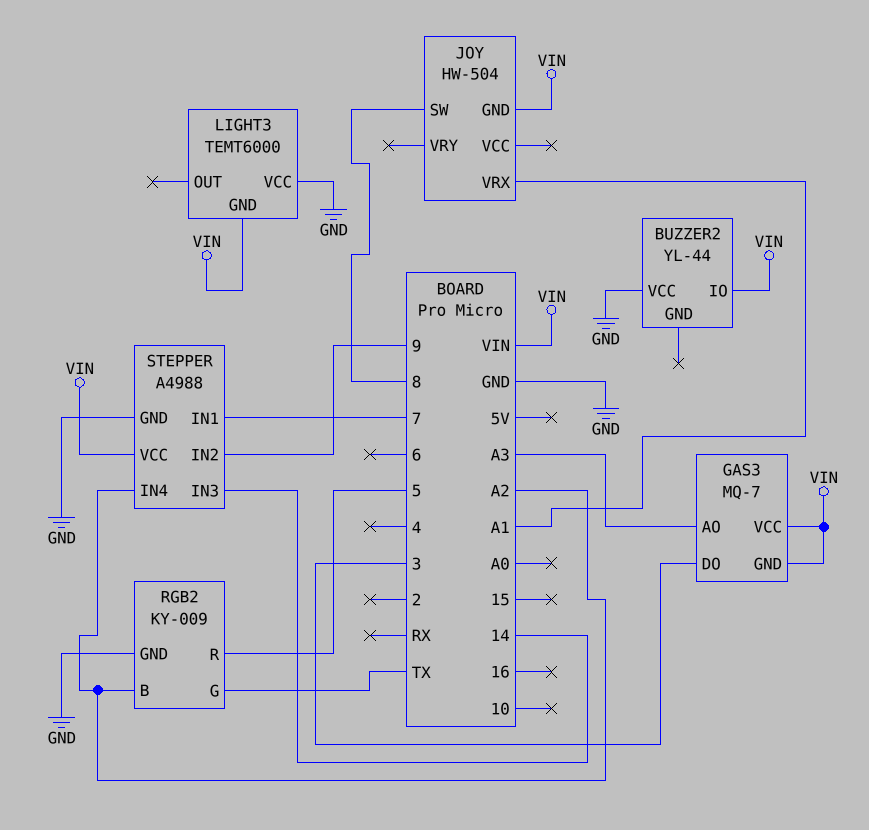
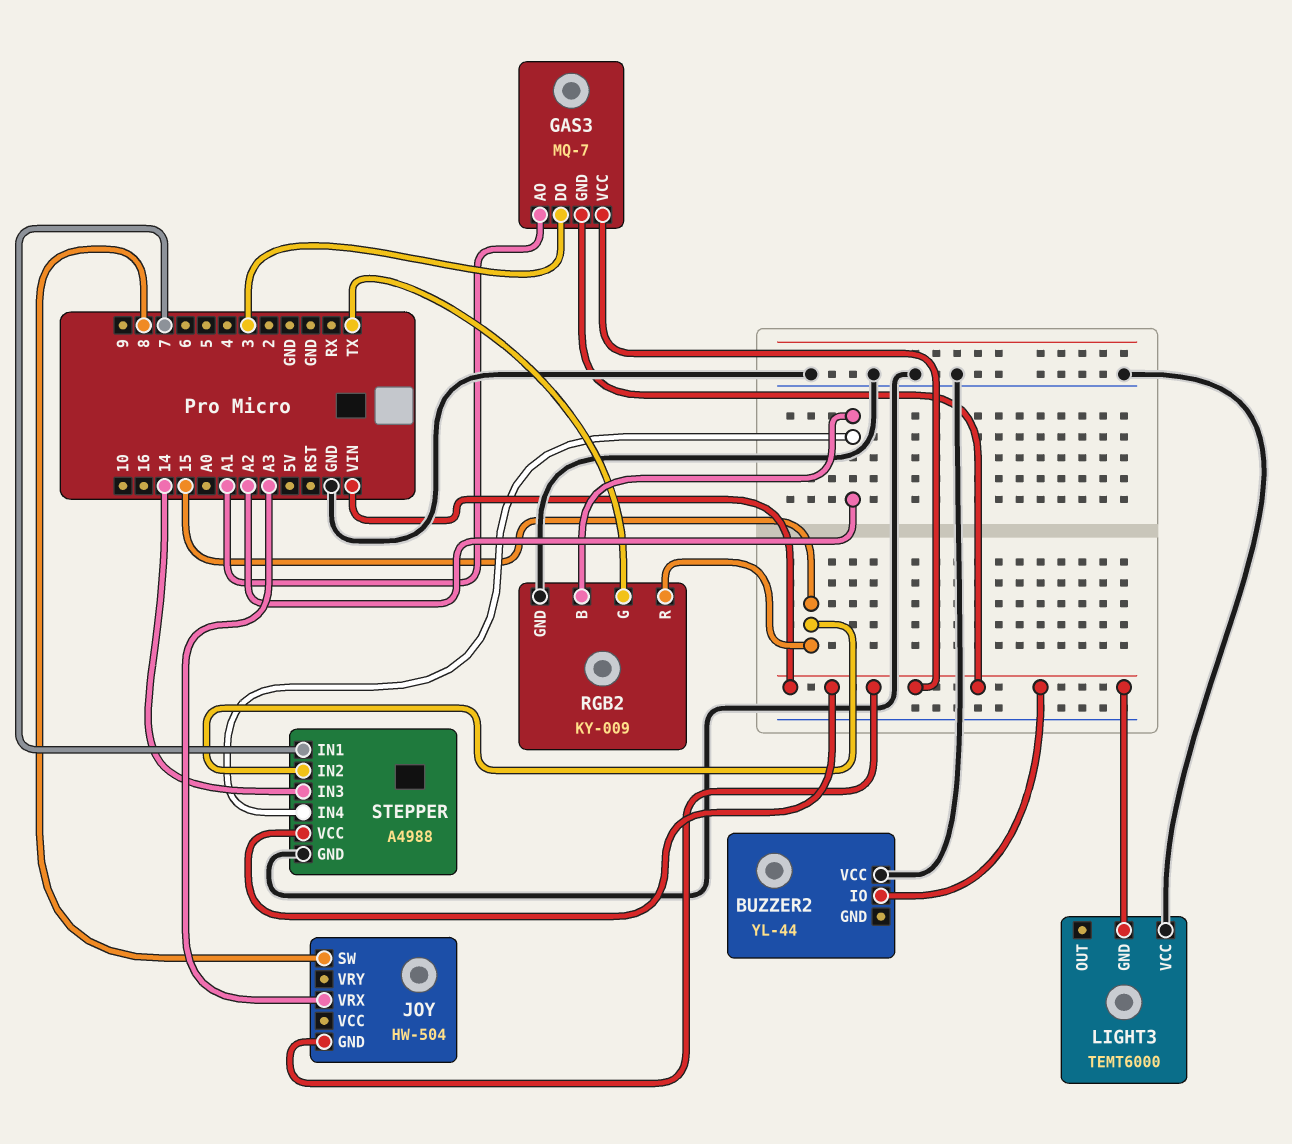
GAS3 pin AO: A3 -> A1
JOY pin VRX: A1 -> A3
RGB2 pin R: 5 -> 15
STEPPER pin IN2: 9 -> 15

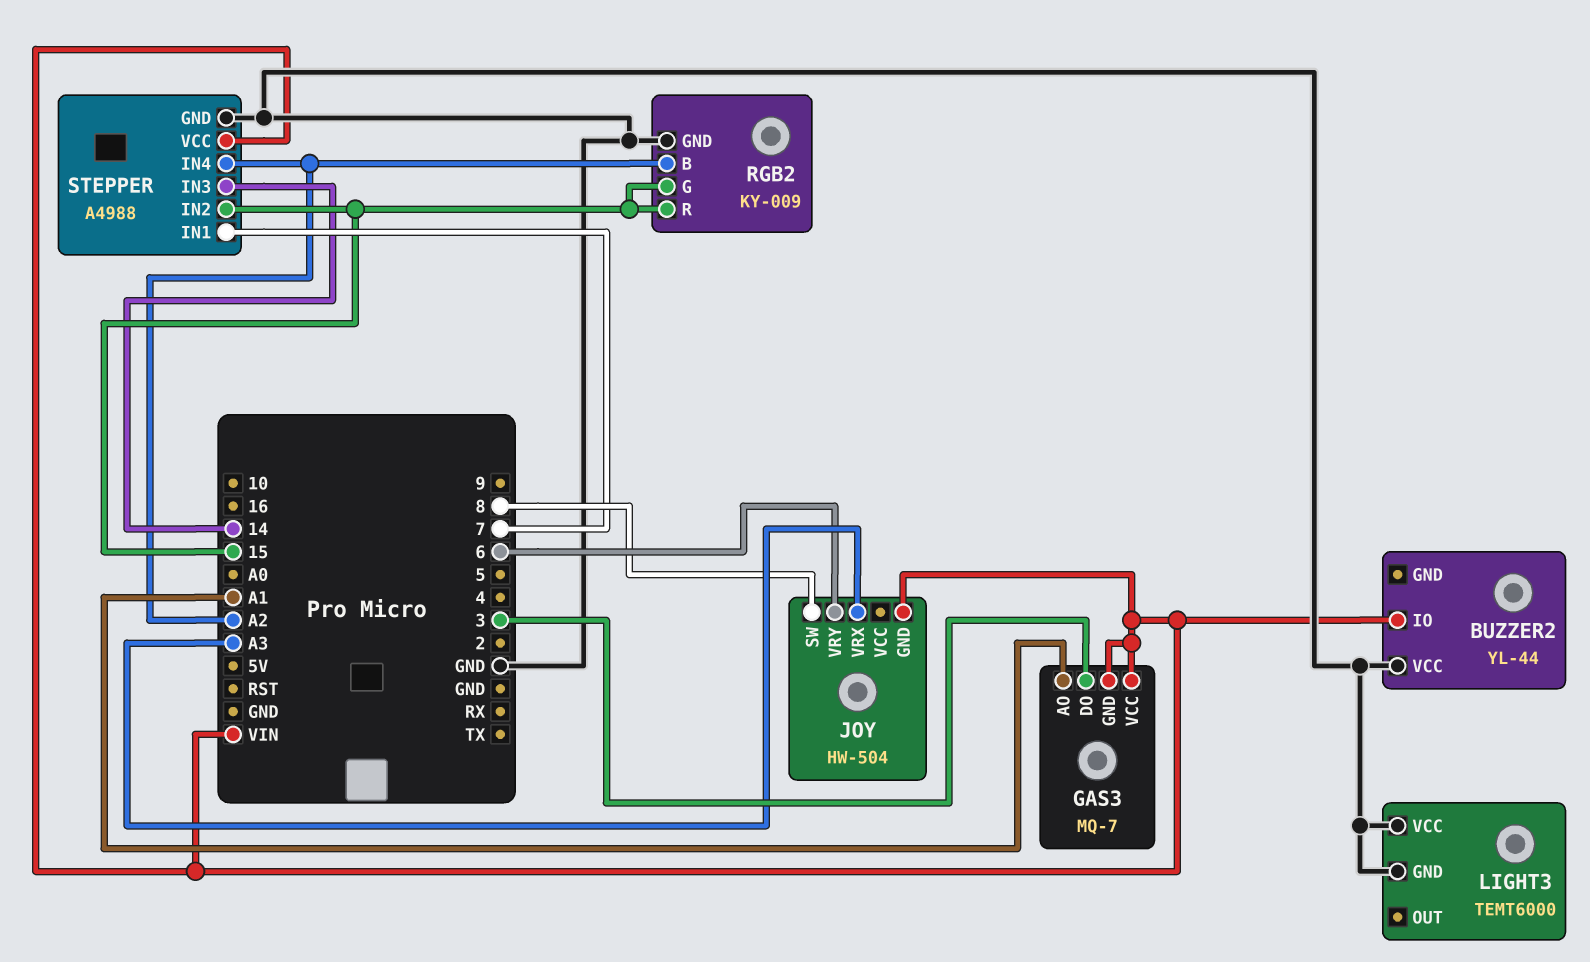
JOY pin VRY: none -> 6
LIGHT3 pin GND: VIN -> GND
RGB2 pin G: TX -> 15

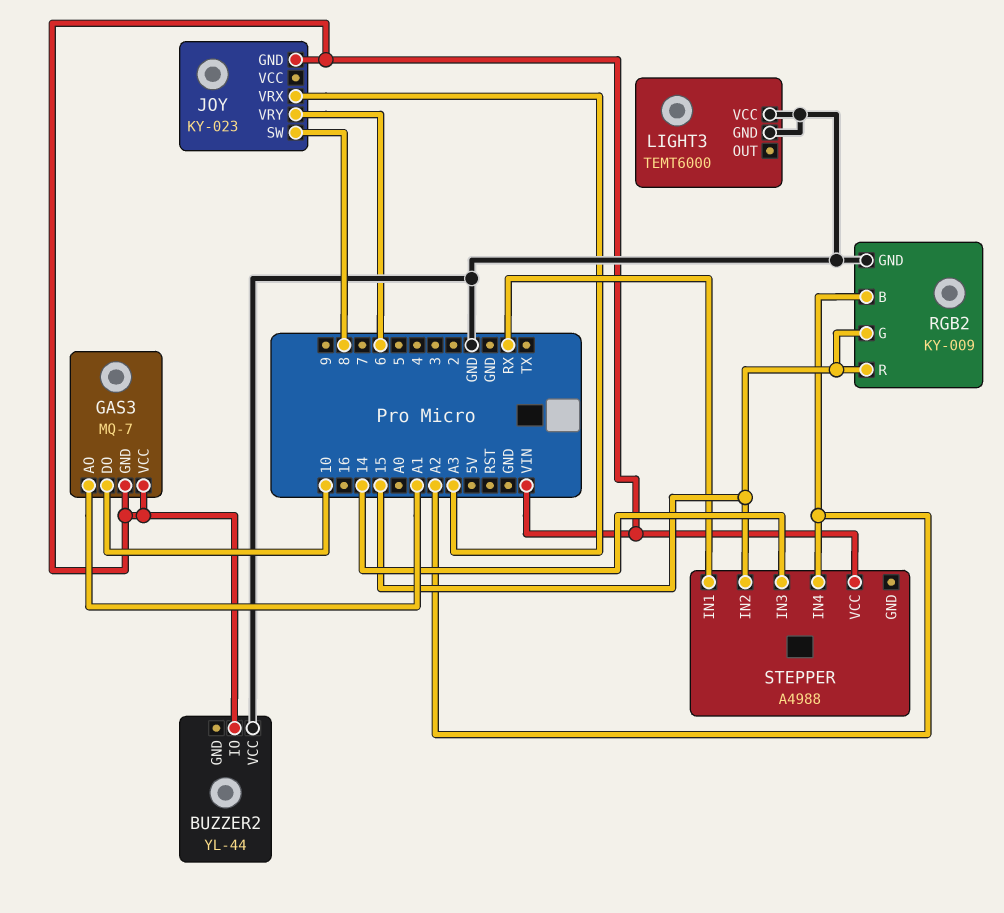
GAS3 pin DO: 3 -> 10
JOY: HW-504 -> KY-023
STEPPER pin GND: GND -> none
STEPPER pin IN1: 7 -> RX

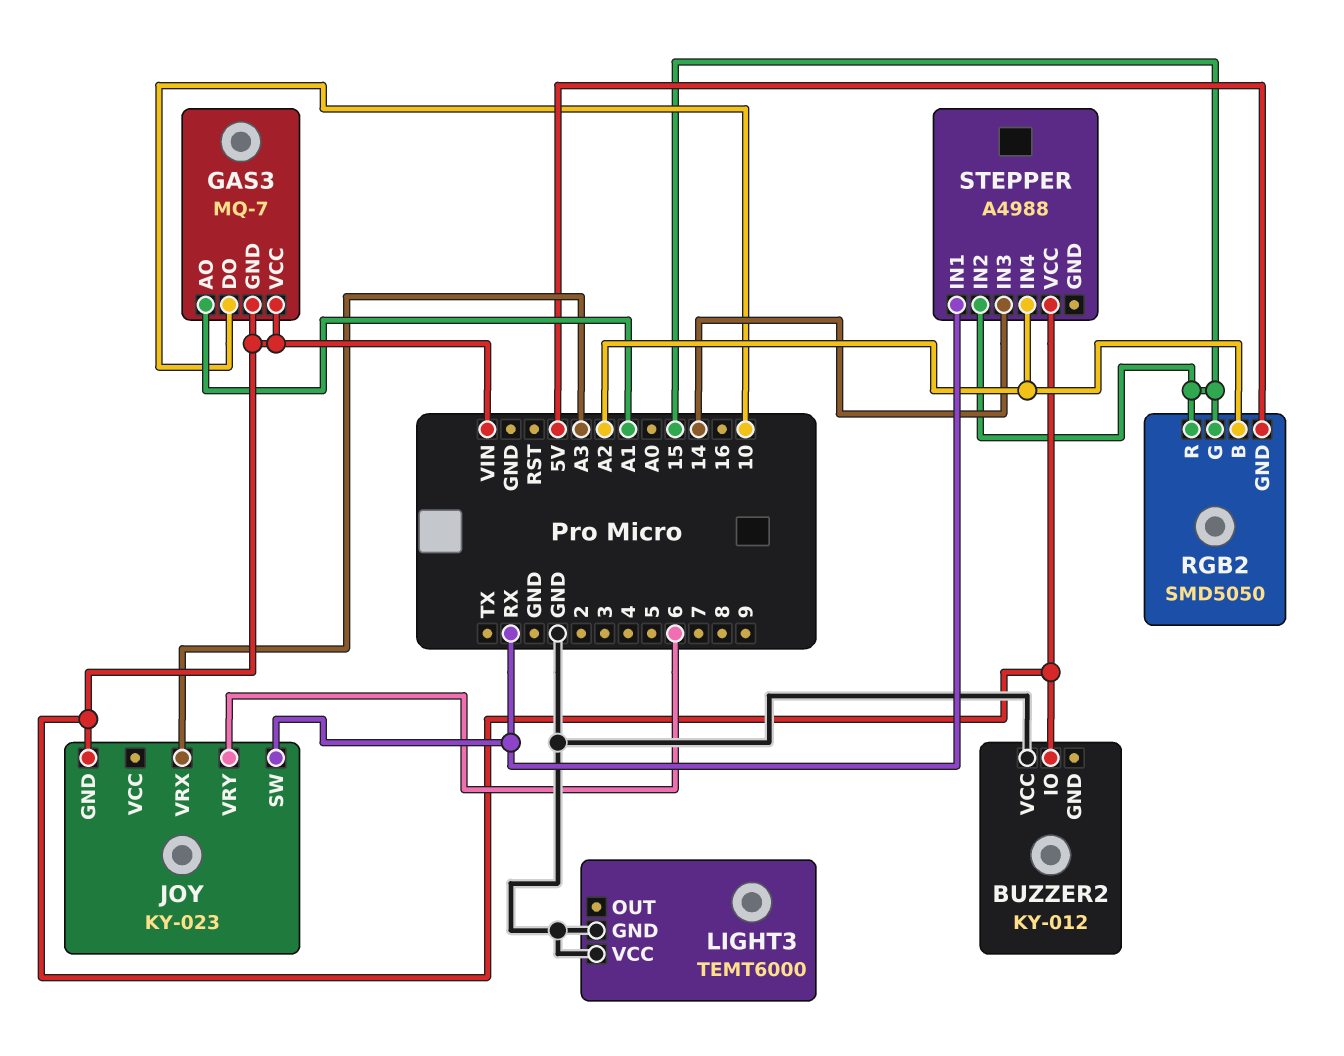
BUZZER2: YL-44 -> KY-012
JOY pin SW: 8 -> RX
RGB2: KY-009 -> SMD5050
RGB2 pin GND: GND -> 5V

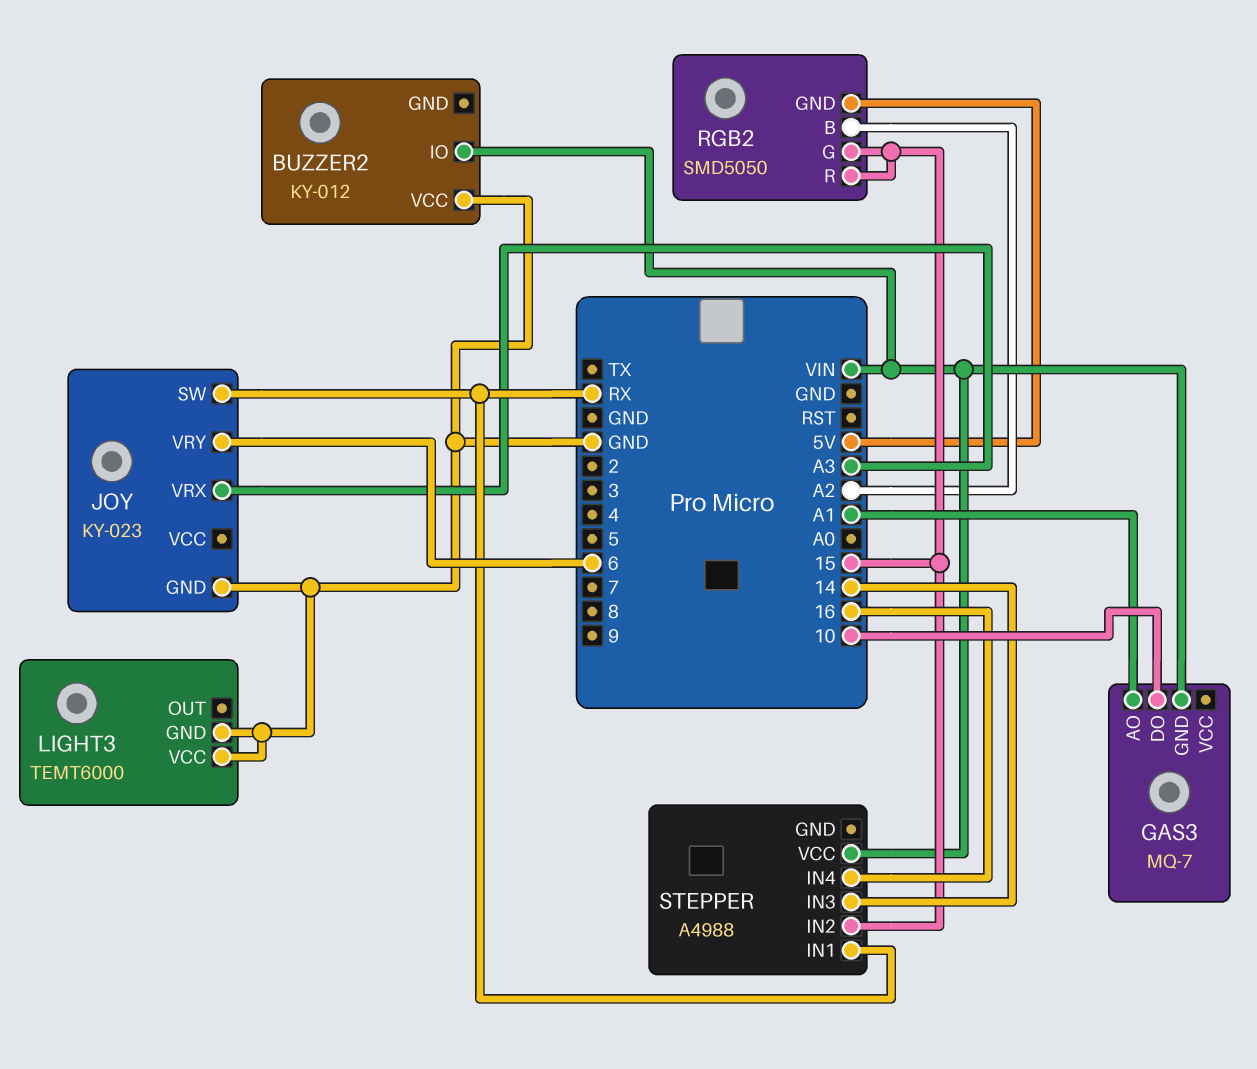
GAS3 pin VCC: VIN -> none
JOY pin GND: VIN -> GND
STEPPER pin IN4: A2 -> 16

